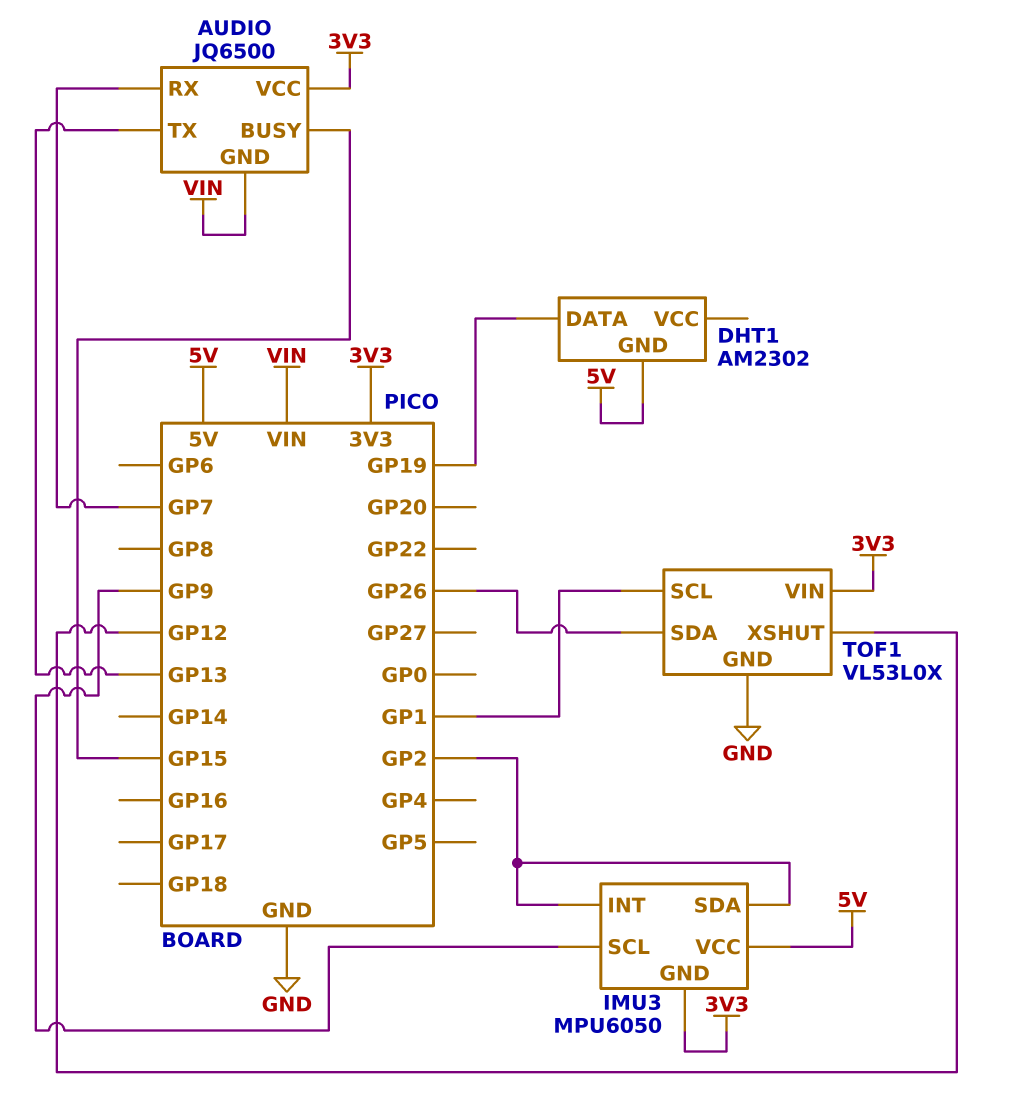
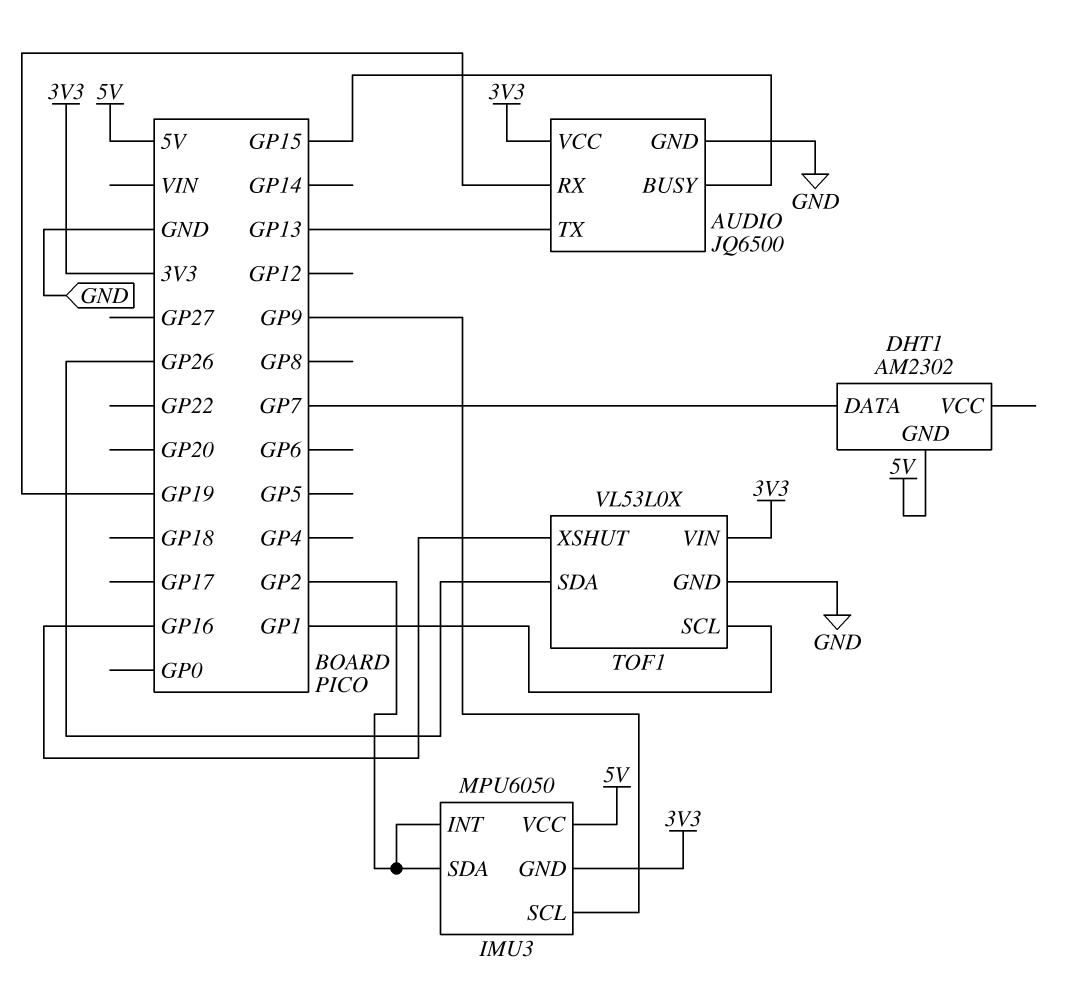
AUDIO pin GND: VIN -> GND
AUDIO pin RX: GP7 -> GP19
DHT1 pin DATA: GP19 -> GP7
TOF1 pin XSHUT: GP12 -> GP16

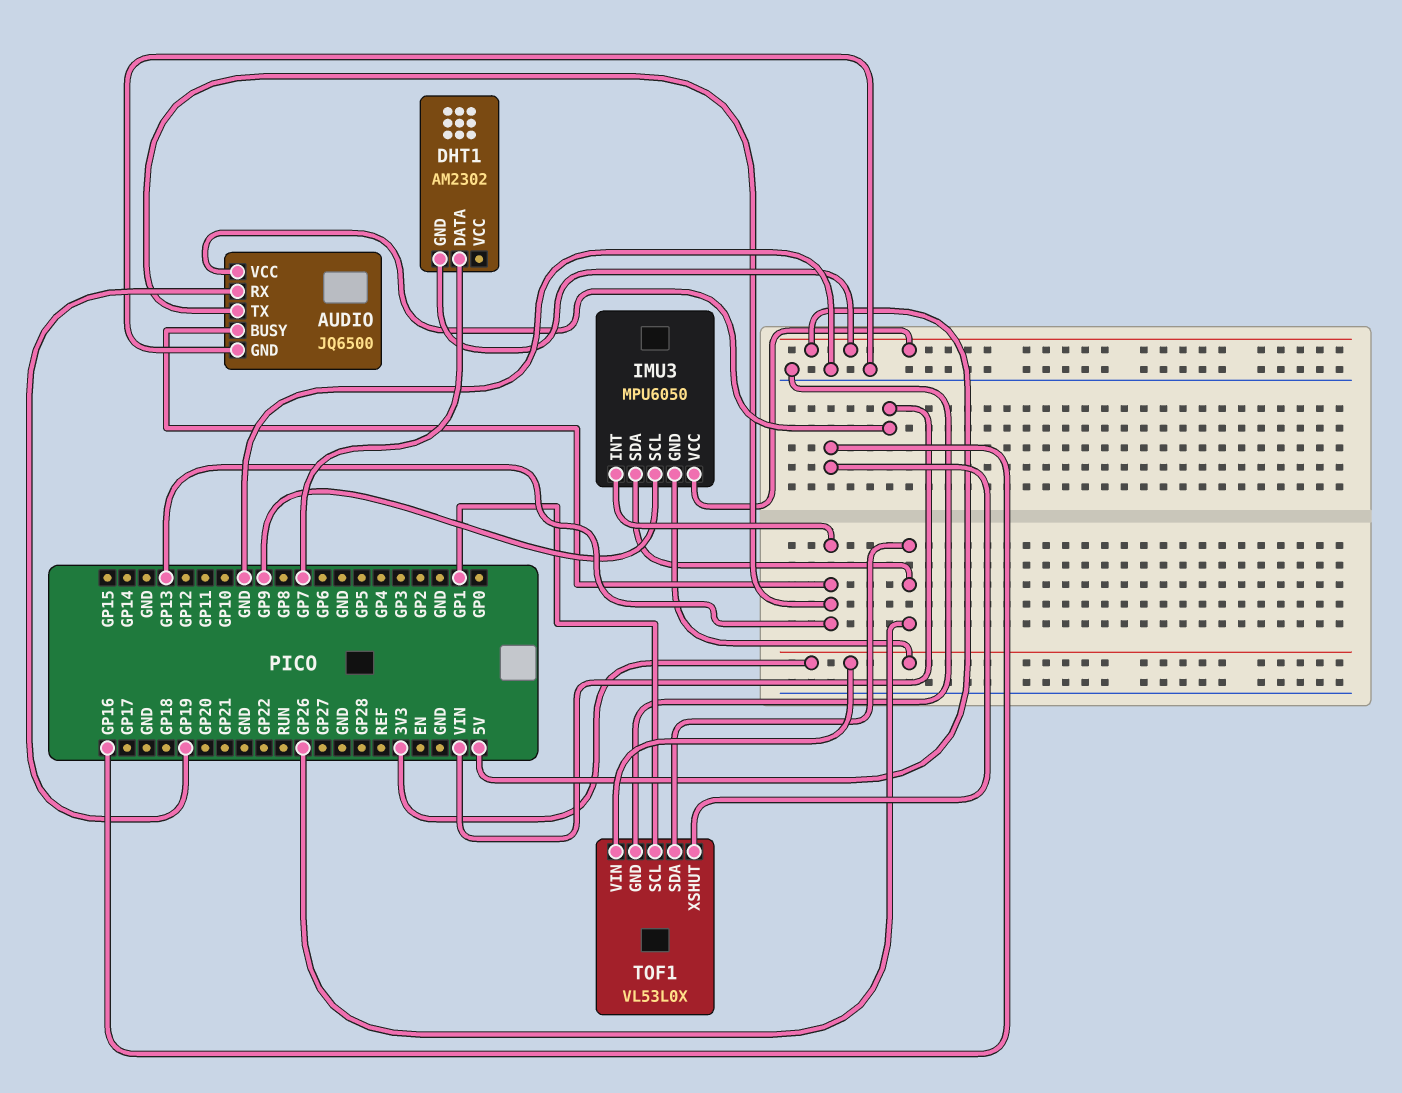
AUDIO pin BUSY: GP15 -> GP13
AUDIO pin VCC: 3V3 -> VIN
IMU3 pin INT: GP2 -> GP13
IMU3 pin SDA: GP2 -> GP26

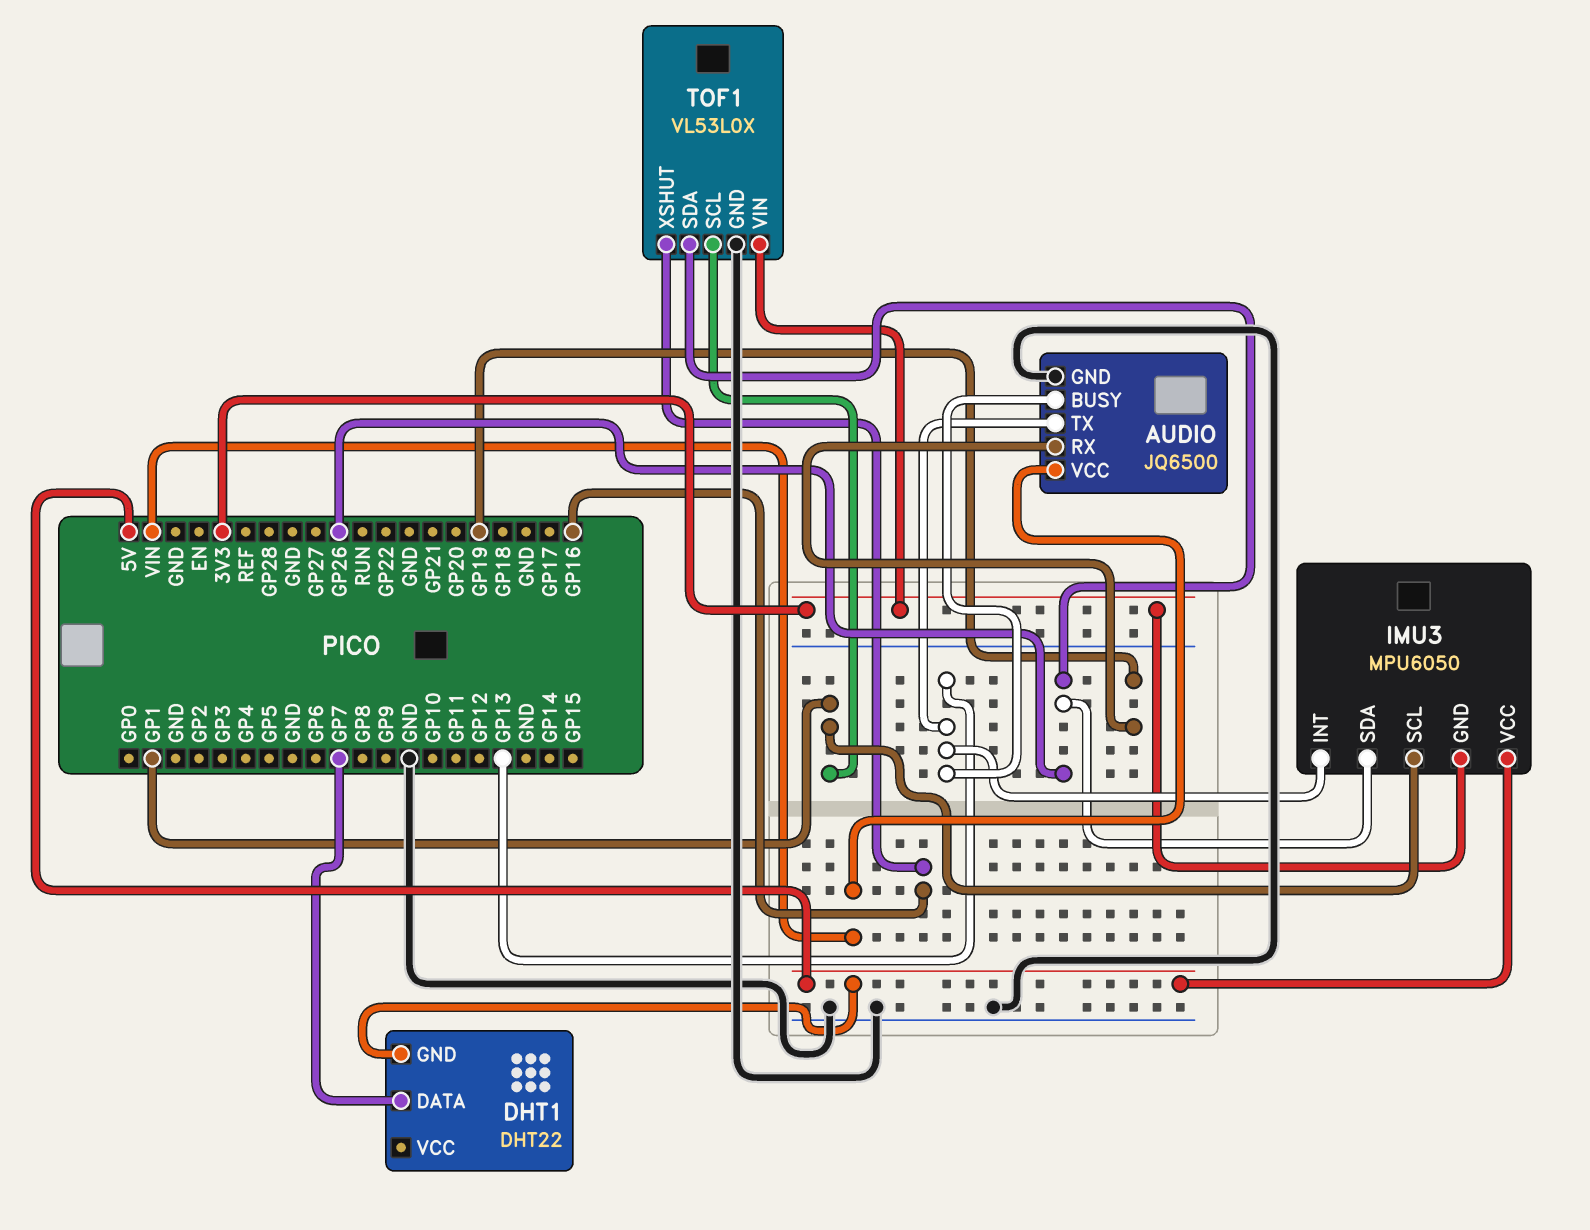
DHT1: AM2302 -> DHT22
IMU3 pin SCL: GP9 -> GP1

